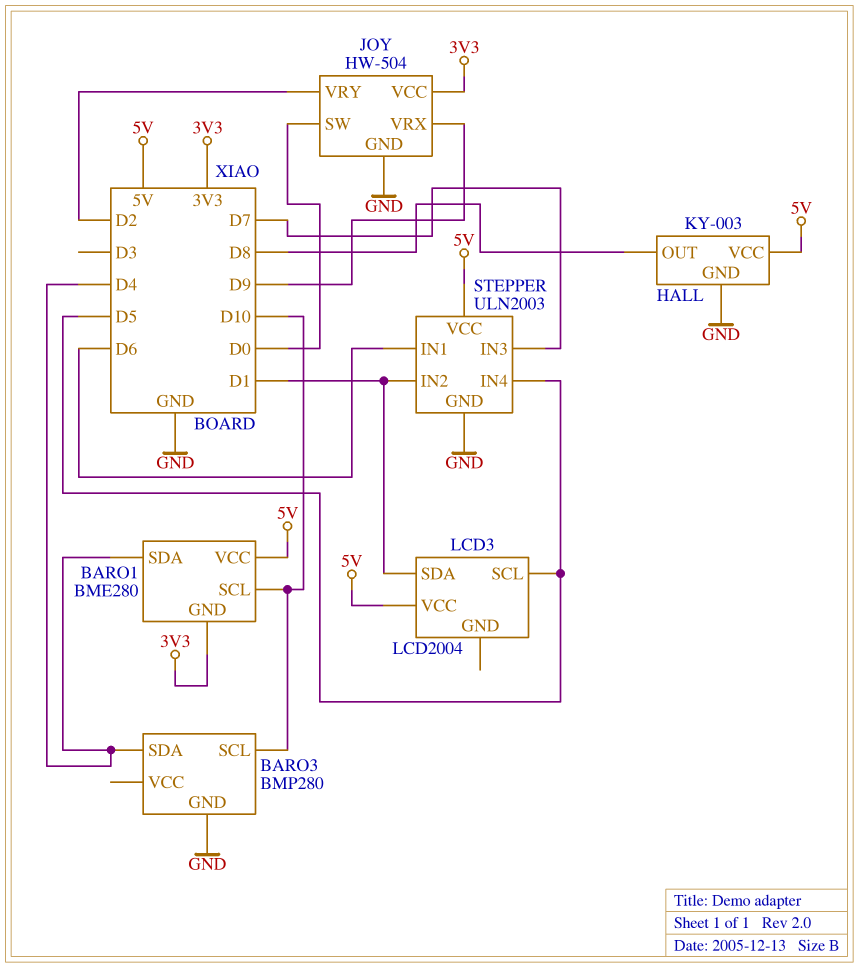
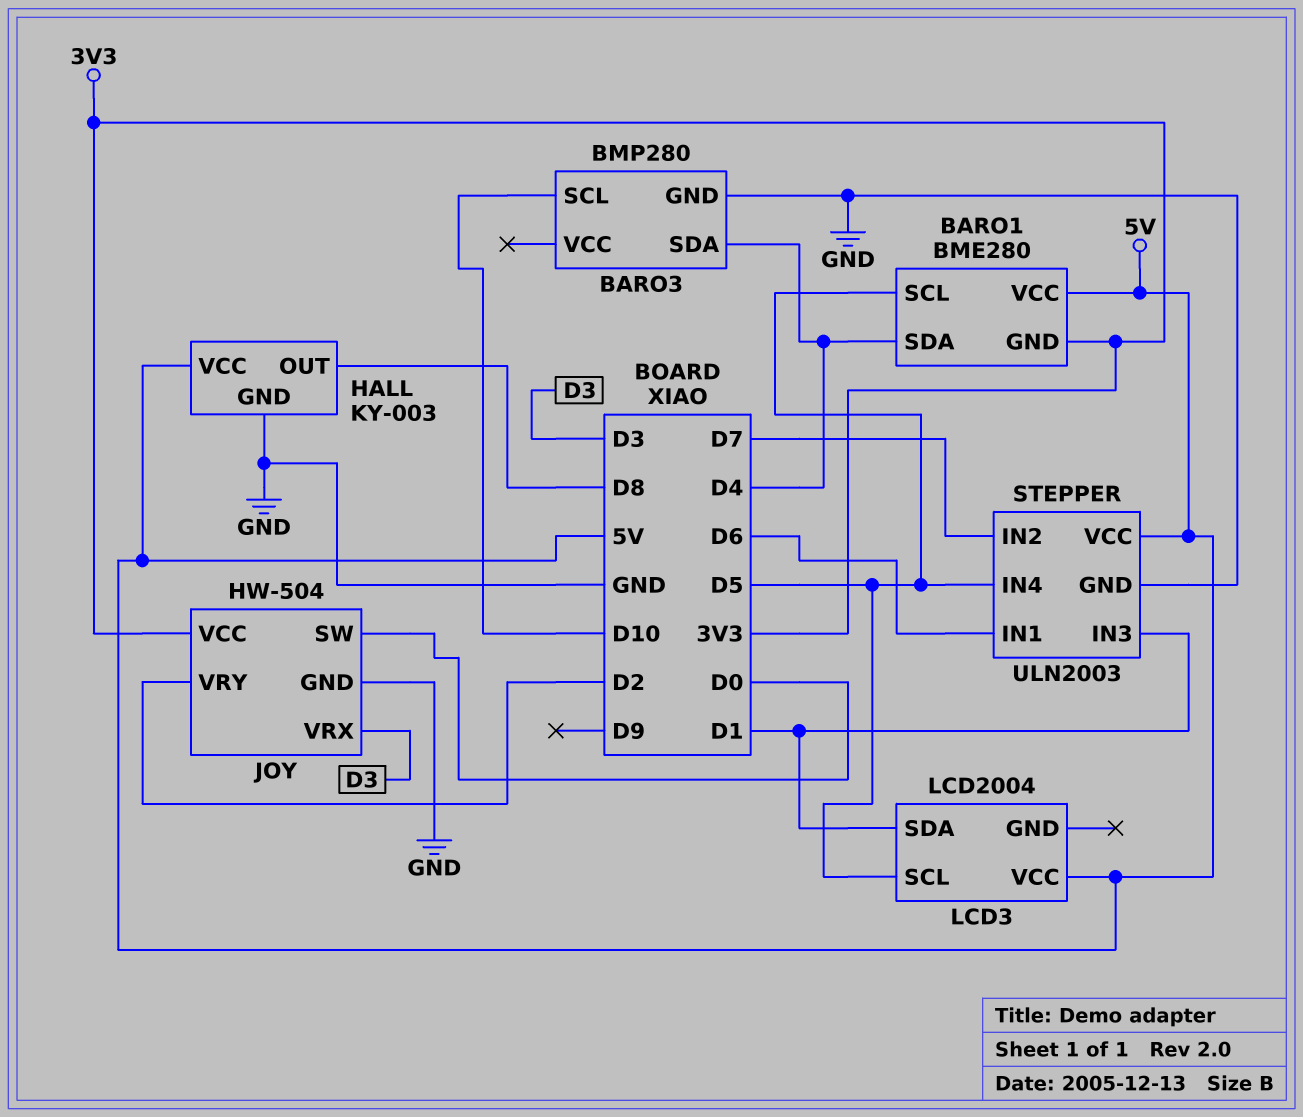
BARO1 pin SCL: D10 -> D5
JOY pin VRX: D9 -> D3
STEPPER pin IN2: D1 -> D7
STEPPER pin IN3: D7 -> D1

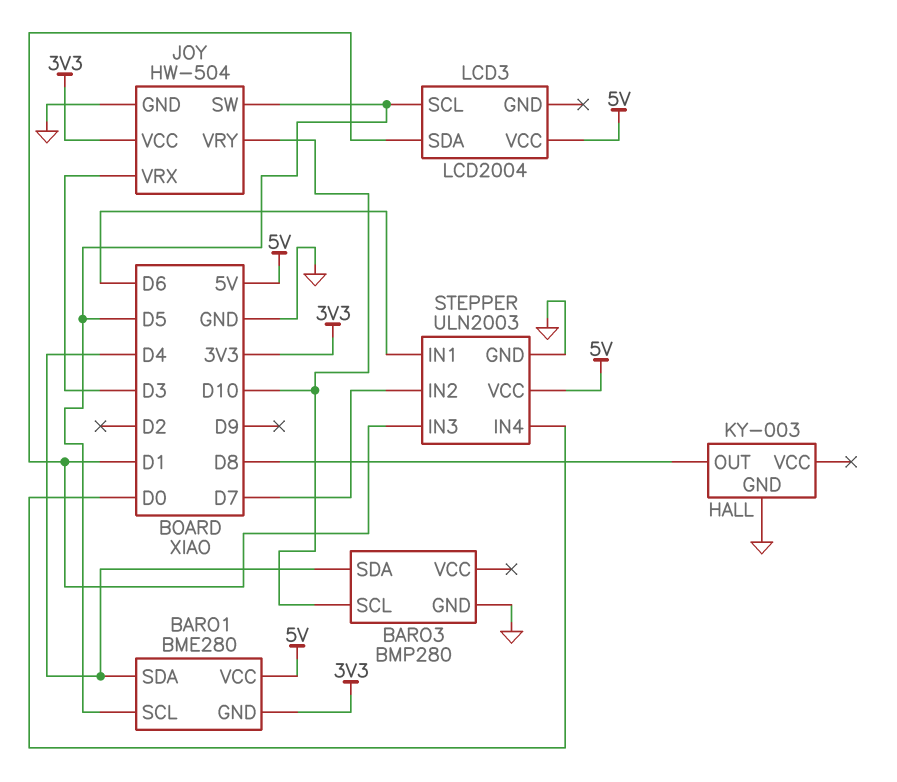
HALL pin VCC: 5V -> none
JOY pin SW: D0 -> D5
JOY pin VRY: D2 -> D10
STEPPER pin IN4: D5 -> D0

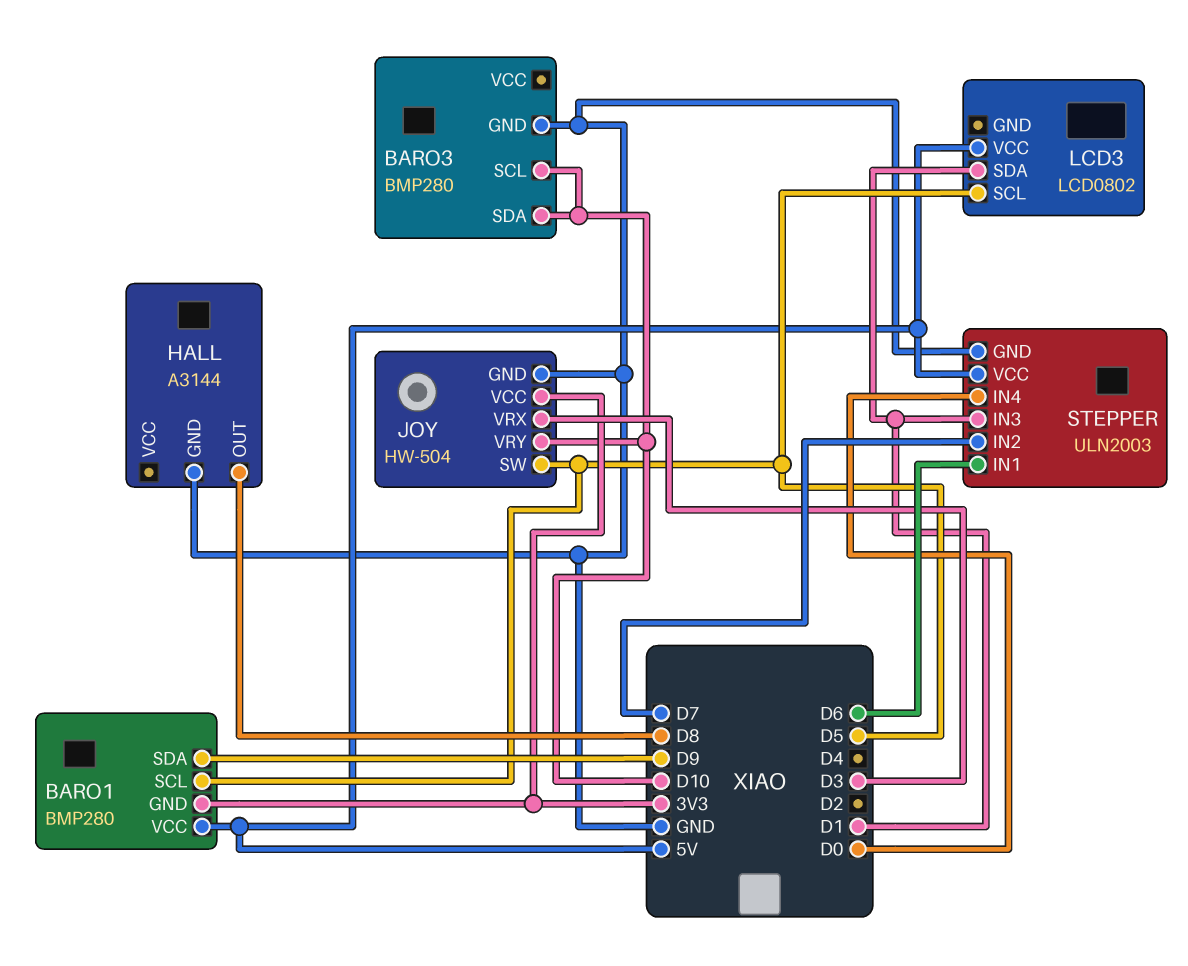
BARO1: BME280 -> BMP280
BARO1 pin SDA: D4 -> D9
BARO3 pin SDA: D4 -> D10
HALL: KY-003 -> A3144
LCD3: LCD2004 -> LCD0802

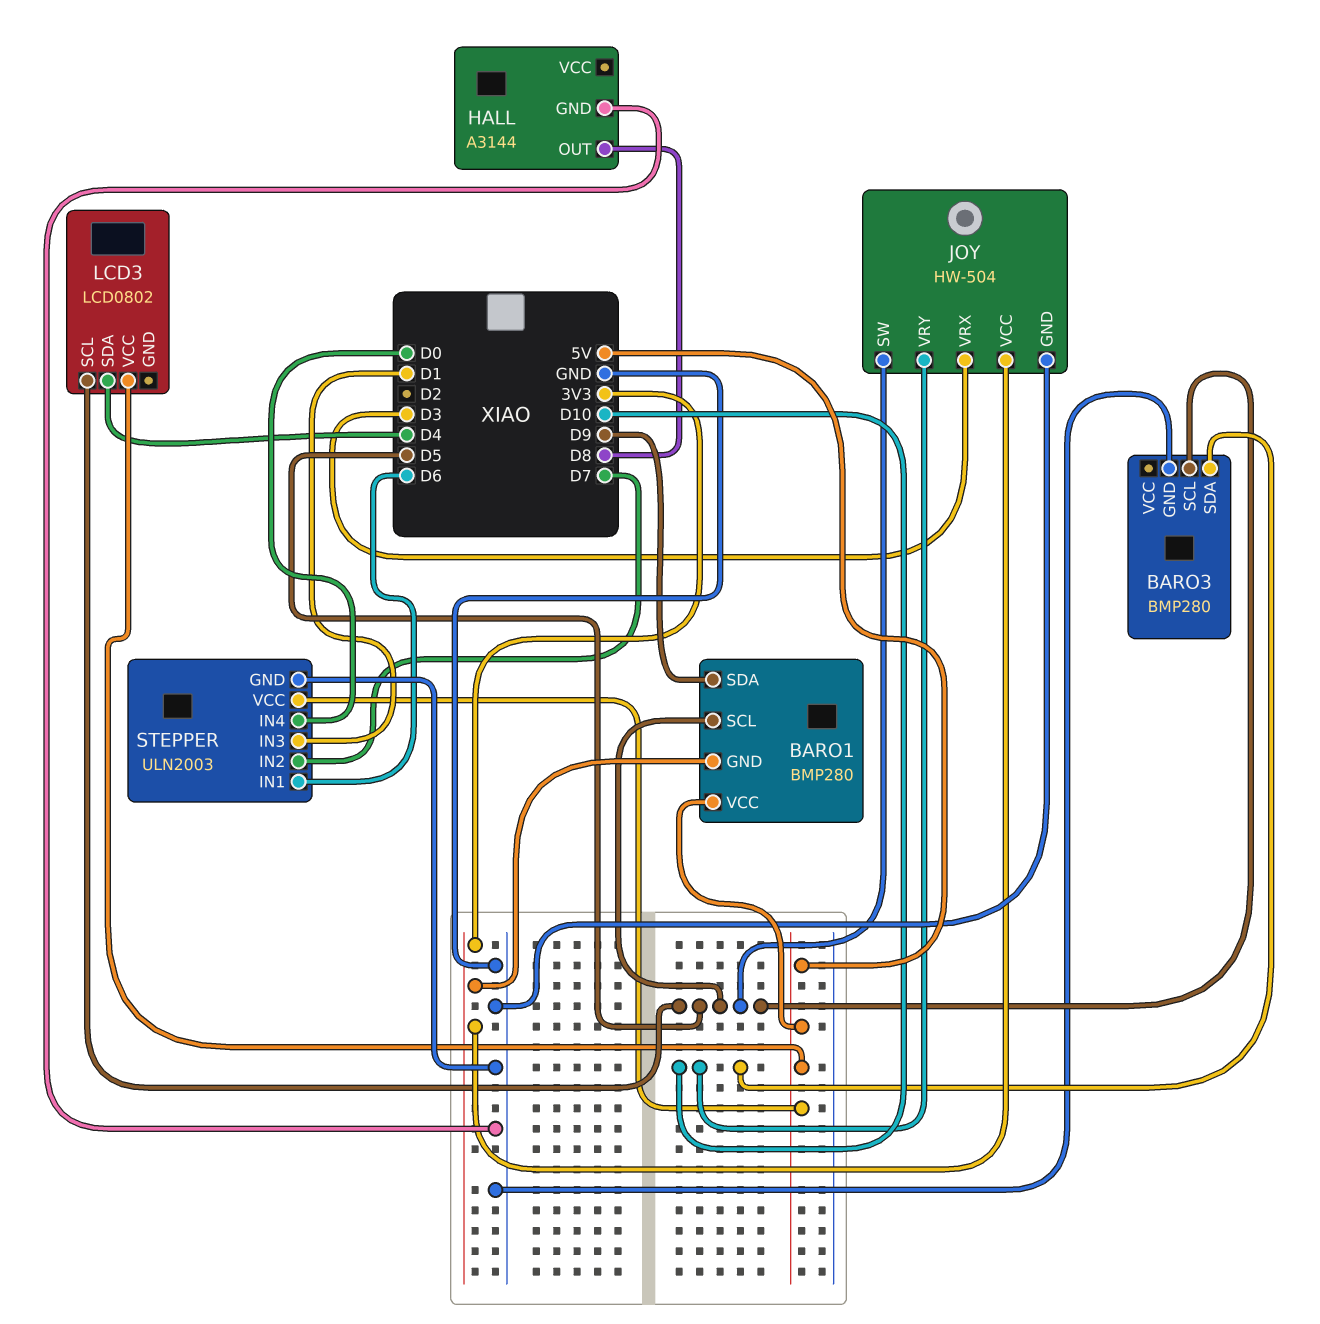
BARO3 pin SCL: D10 -> D5
LCD3 pin SDA: D1 -> D4

